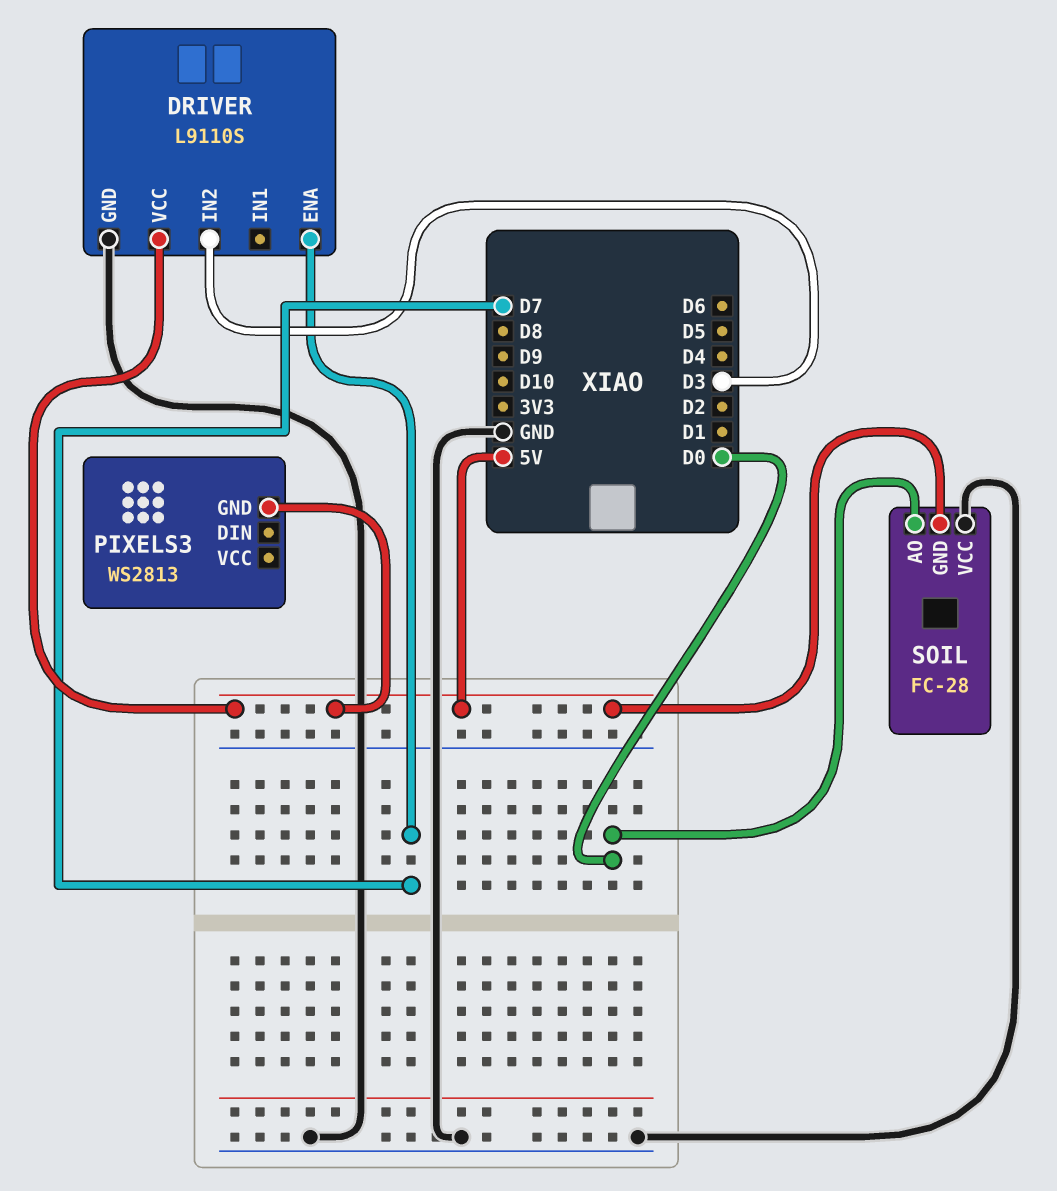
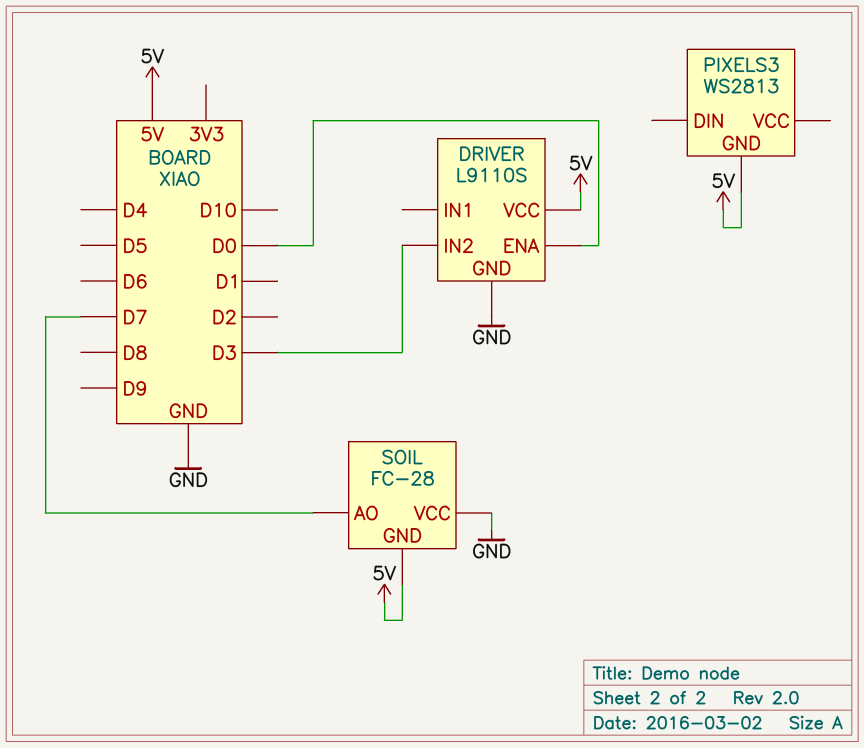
DRIVER pin ENA: D7 -> D0
SOIL pin AO: D0 -> D7

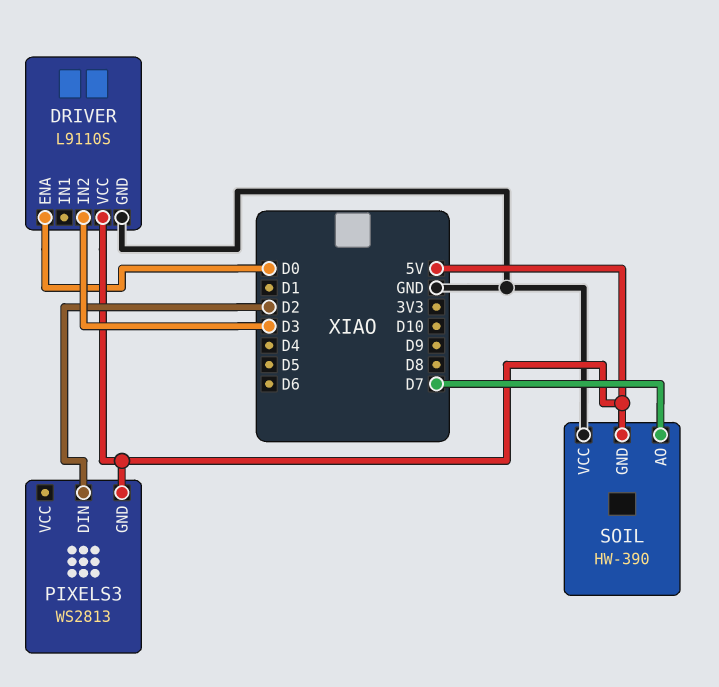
PIXELS3 pin DIN: none -> D2
SOIL: FC-28 -> HW-390

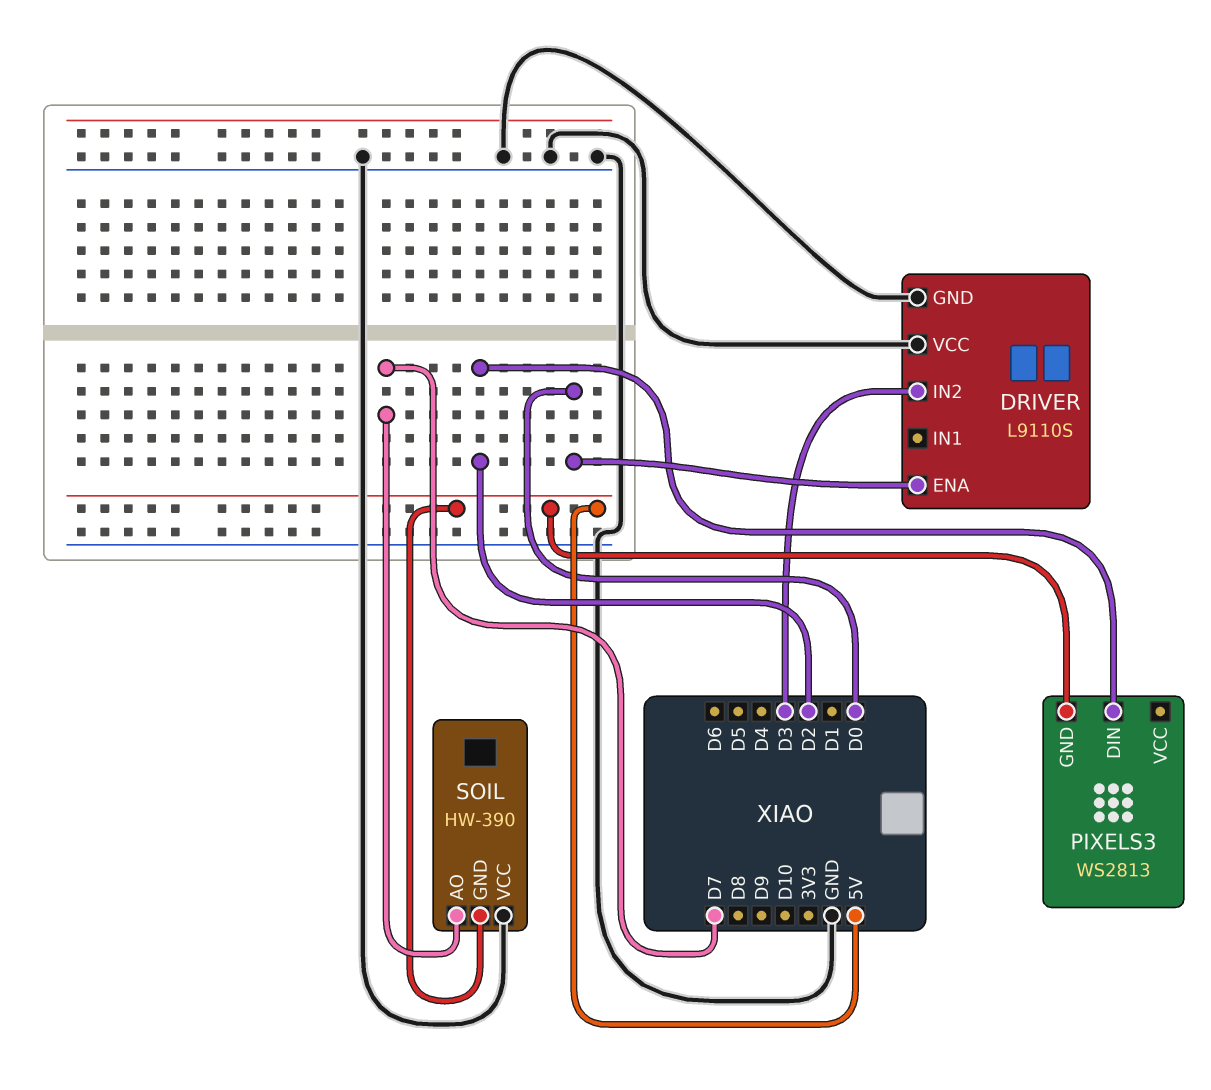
DRIVER pin VCC: 5V -> GND

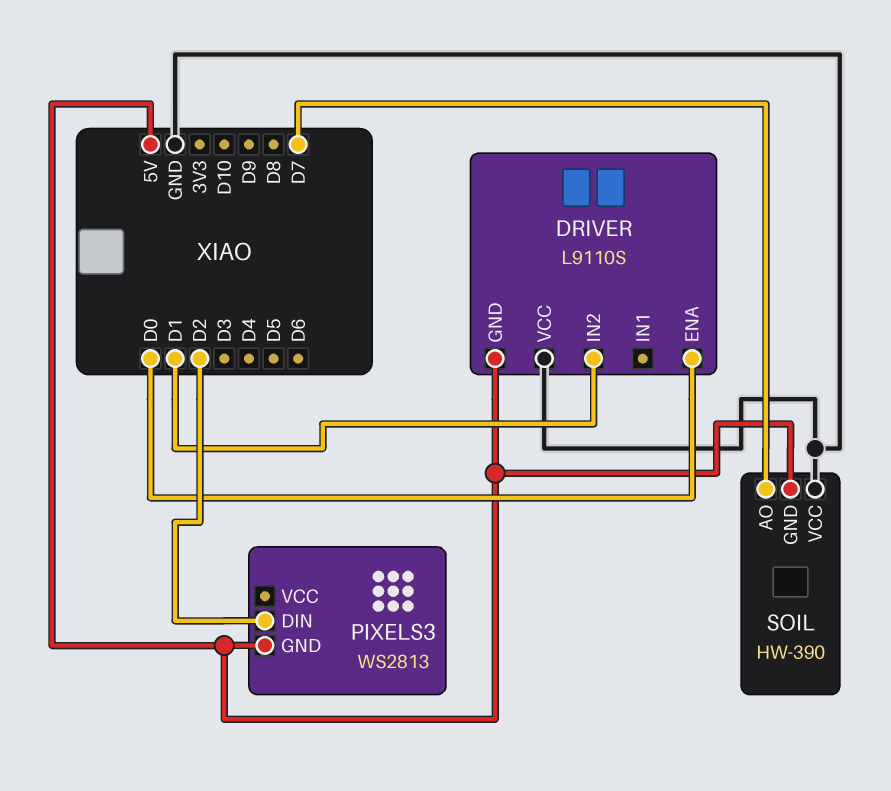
DRIVER pin GND: GND -> 5V
DRIVER pin IN2: D3 -> D1

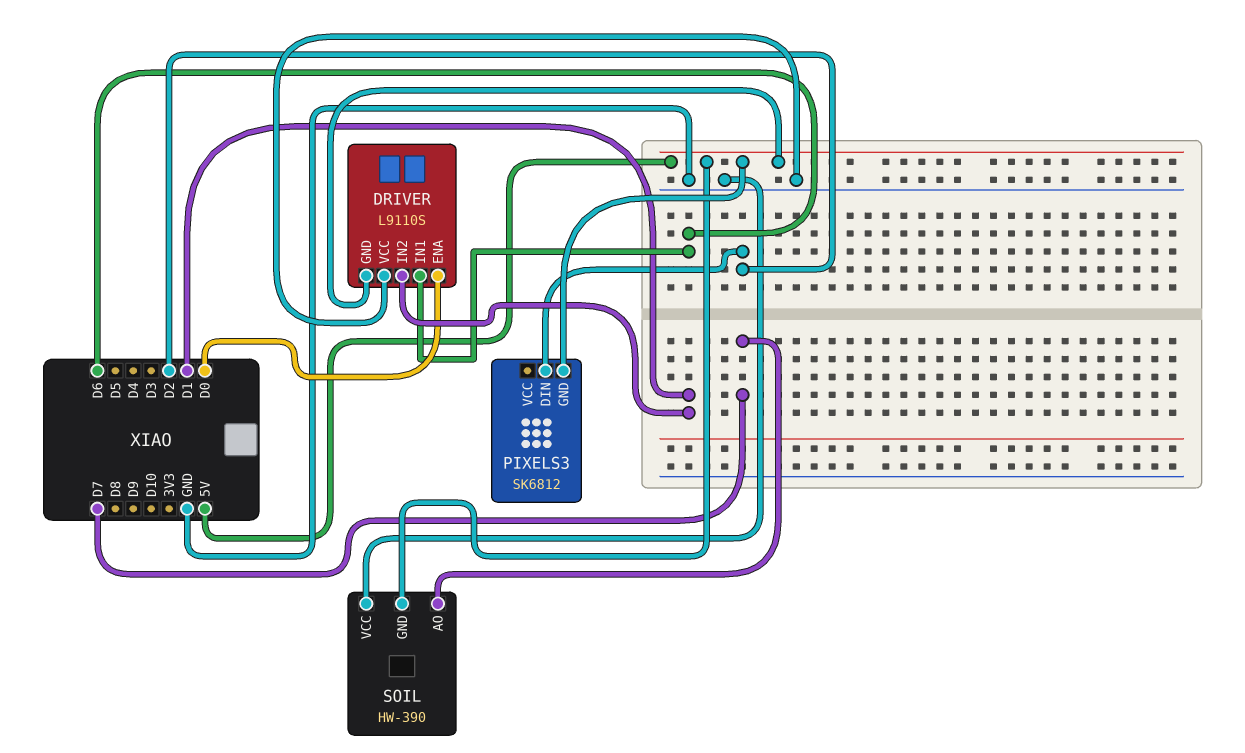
DRIVER pin IN1: none -> D6
PIXELS3: WS2813 -> SK6812

